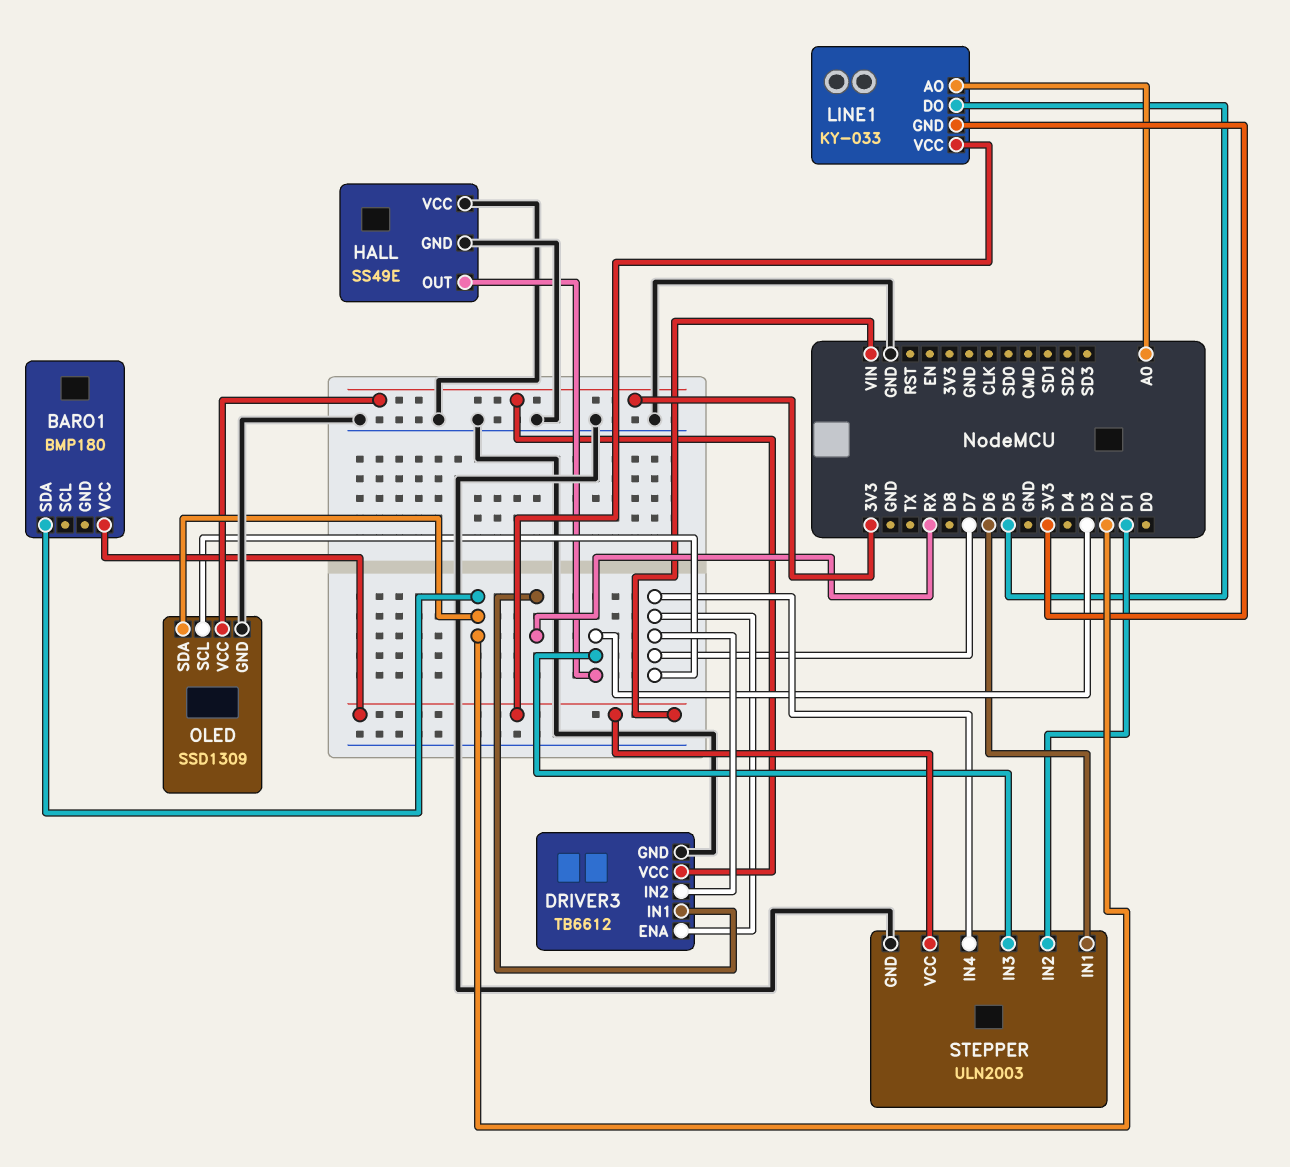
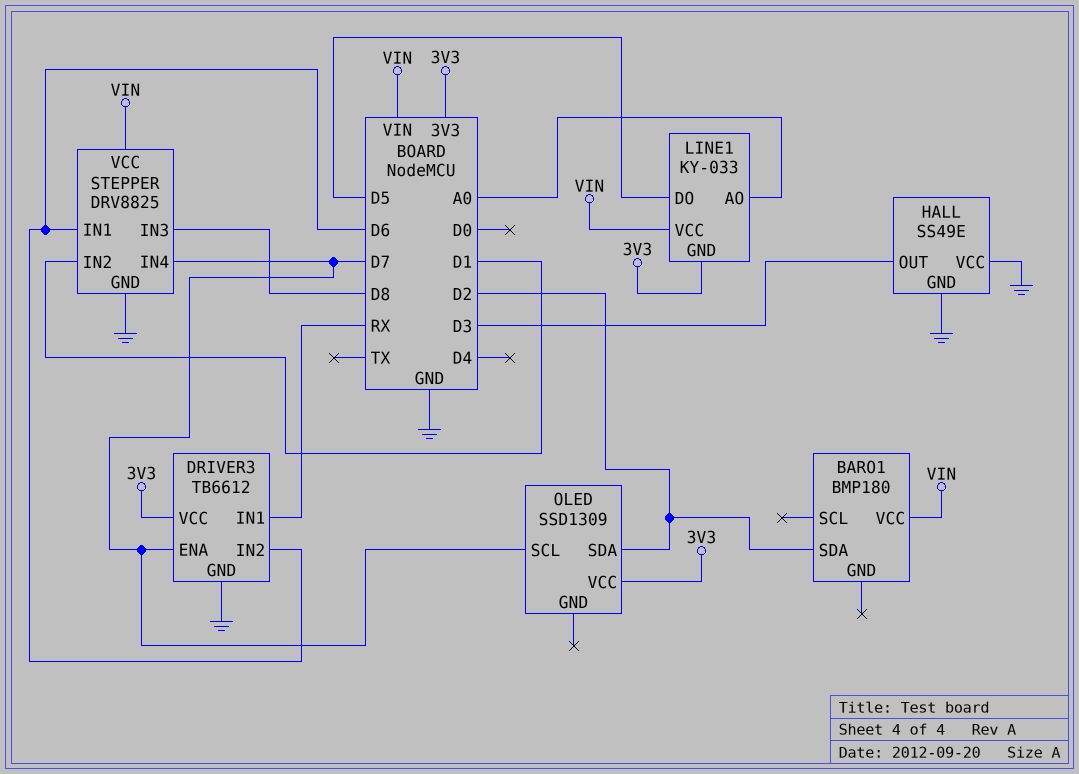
DRIVER3 pin IN2: D7 -> D6
OLED pin GND: GND -> none
STEPPER: ULN2003 -> DRV8825
STEPPER pin IN3: D3 -> D8

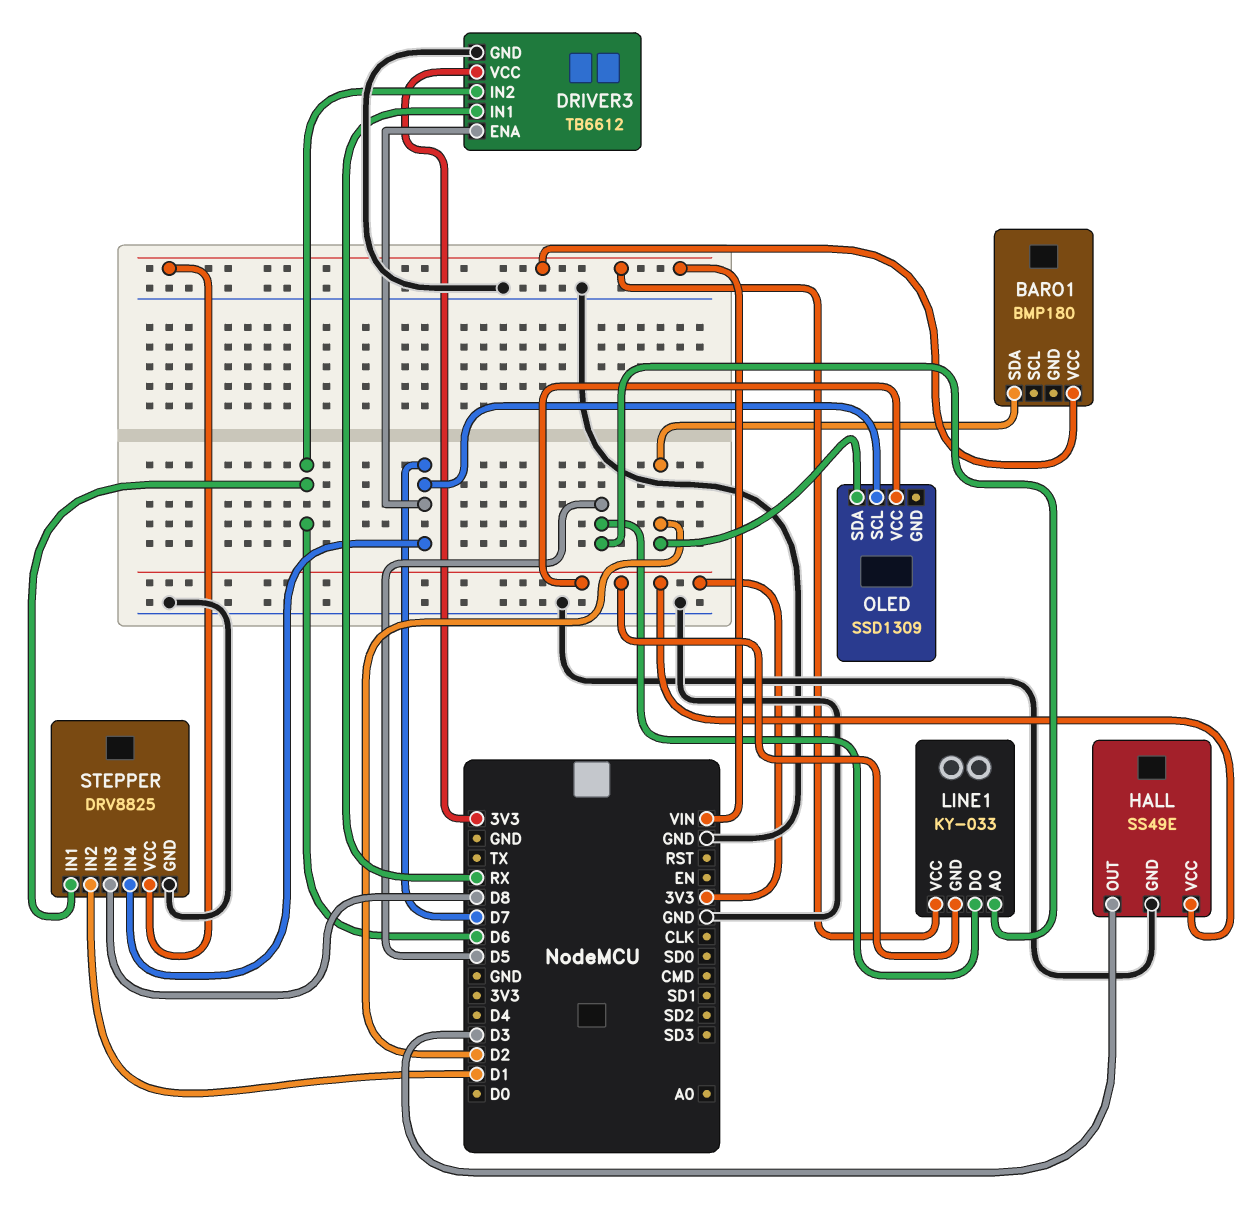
HALL pin VCC: GND -> 3V3
LINE1 pin AO: A0 -> D5

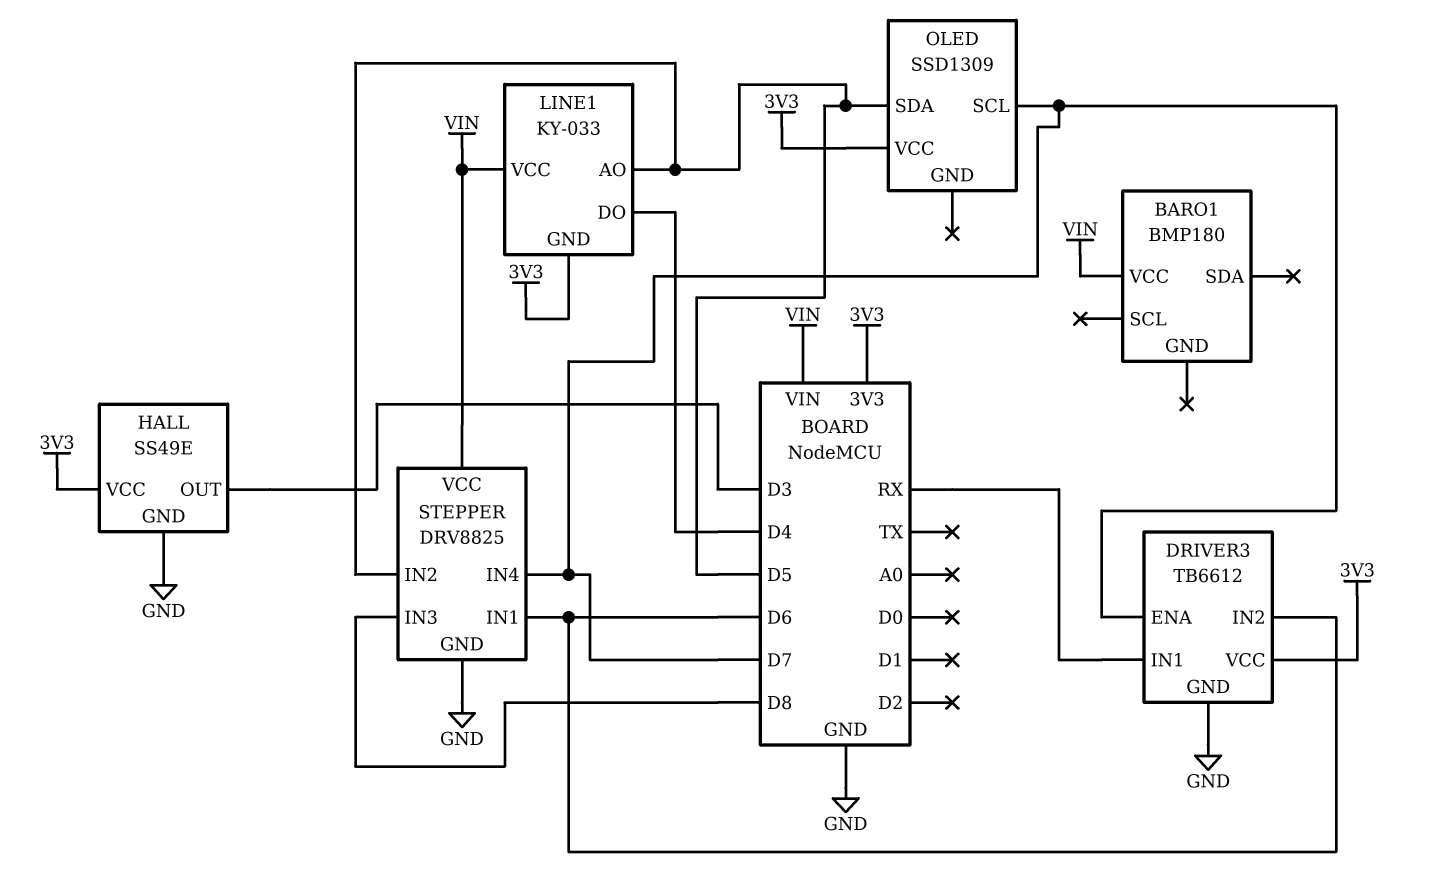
BARO1 pin SDA: D2 -> none
LINE1 pin DO: D5 -> D4
OLED pin SDA: D2 -> D5
STEPPER pin IN2: D1 -> D5

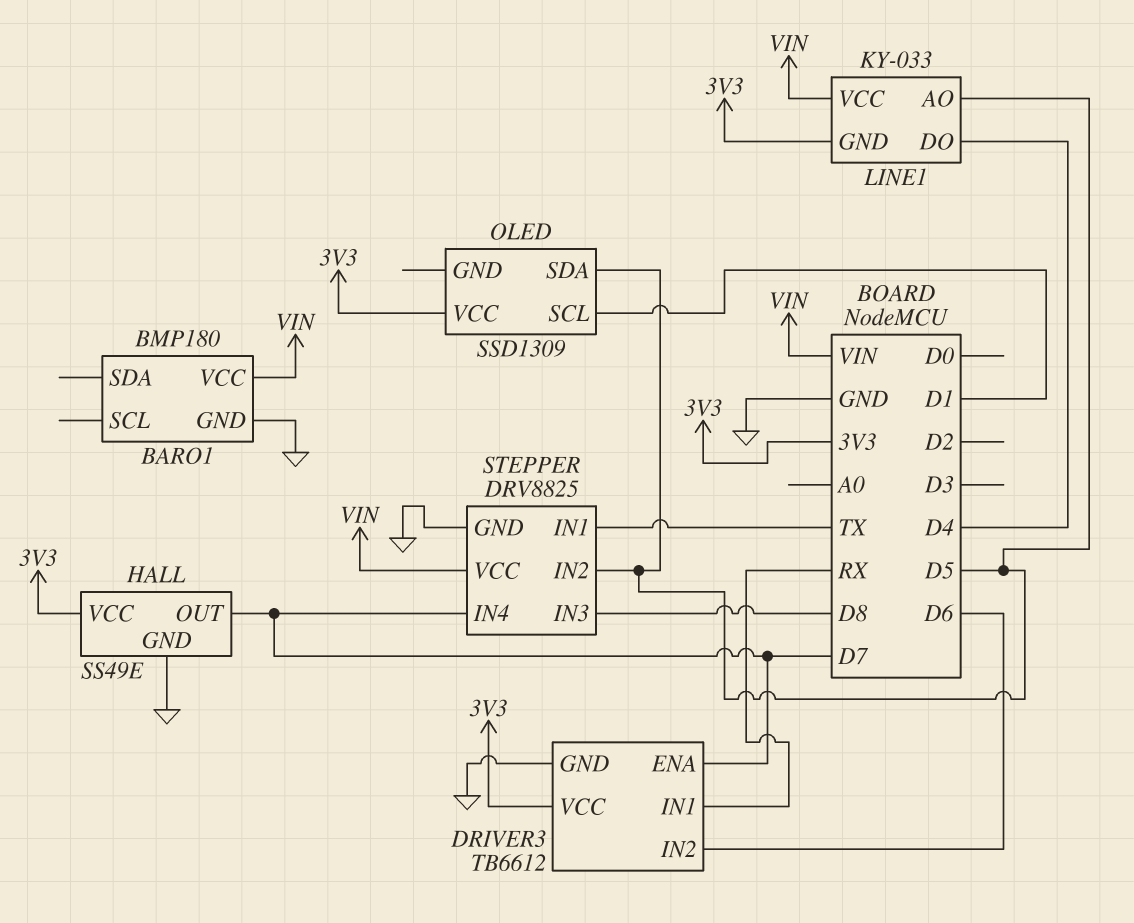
BARO1 pin GND: none -> GND
HALL pin OUT: D3 -> D7
OLED pin SCL: D7 -> D1
STEPPER pin IN1: D6 -> TX

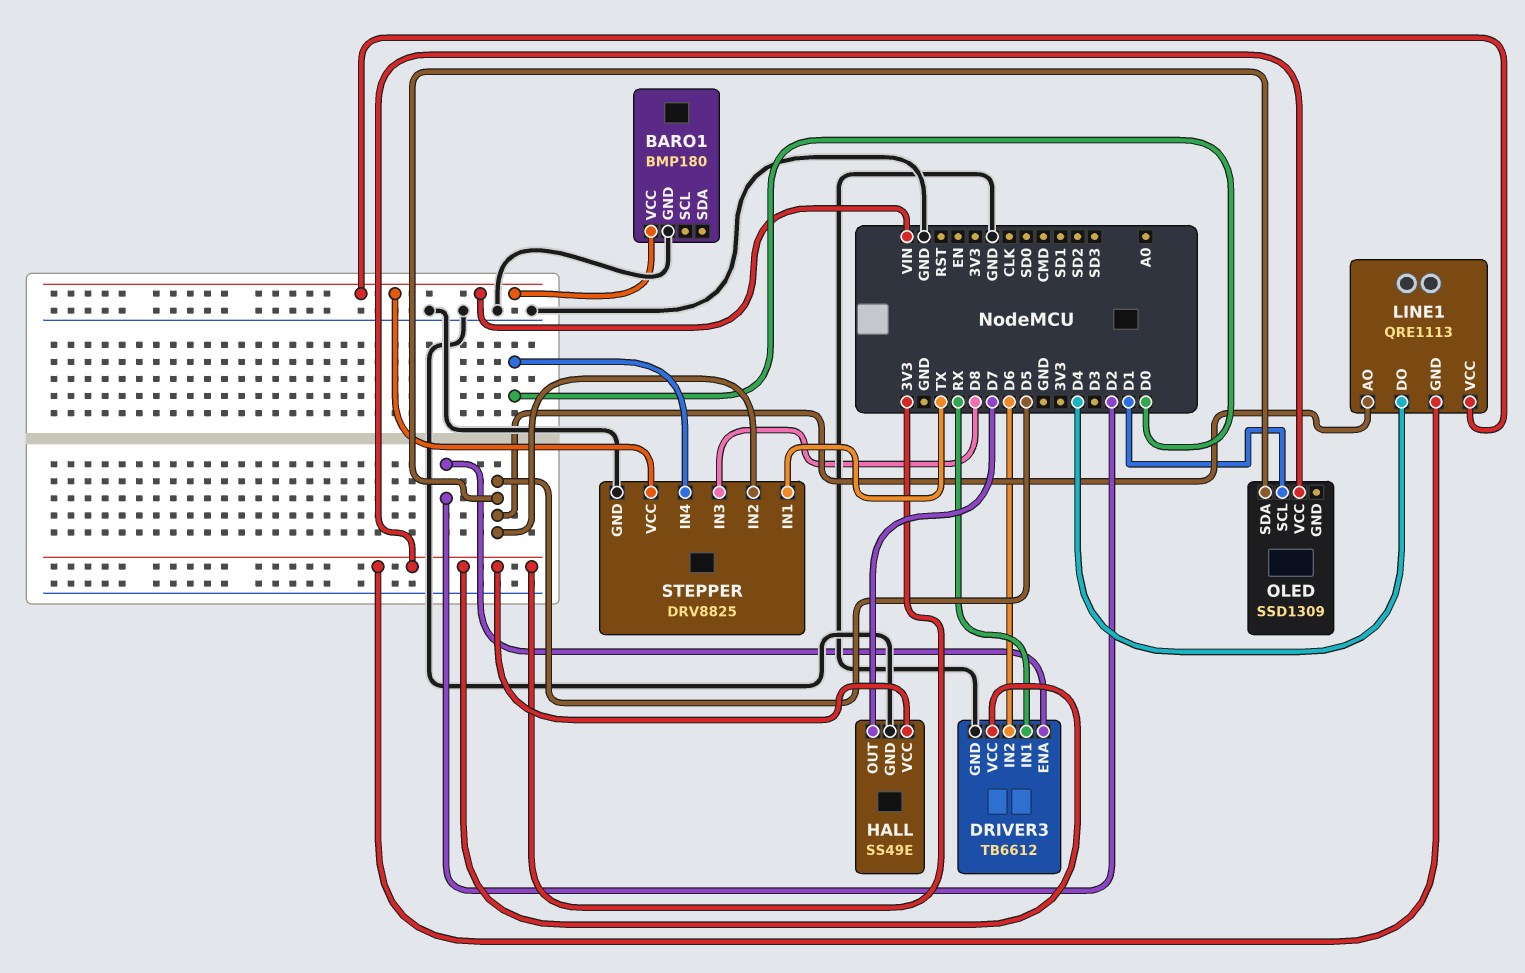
DRIVER3 pin ENA: D7 -> D2
LINE1: KY-033 -> QRE1113
STEPPER pin IN4: D7 -> D0

